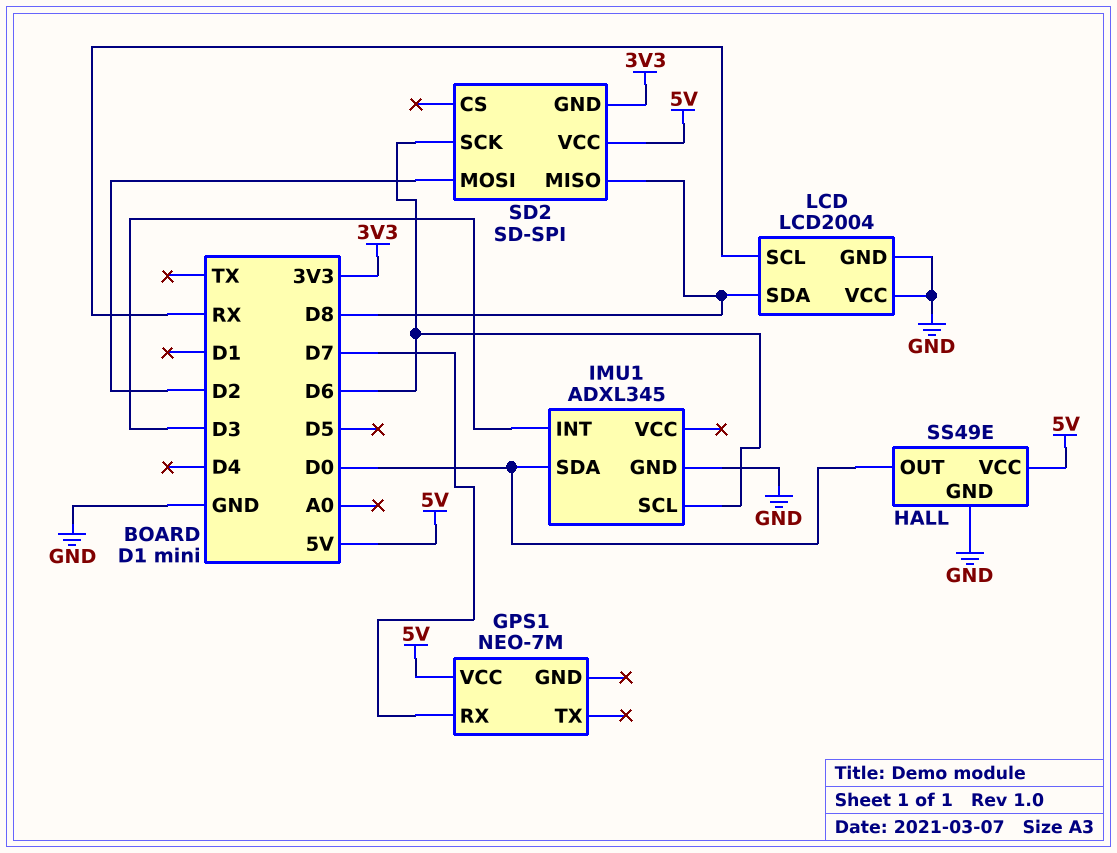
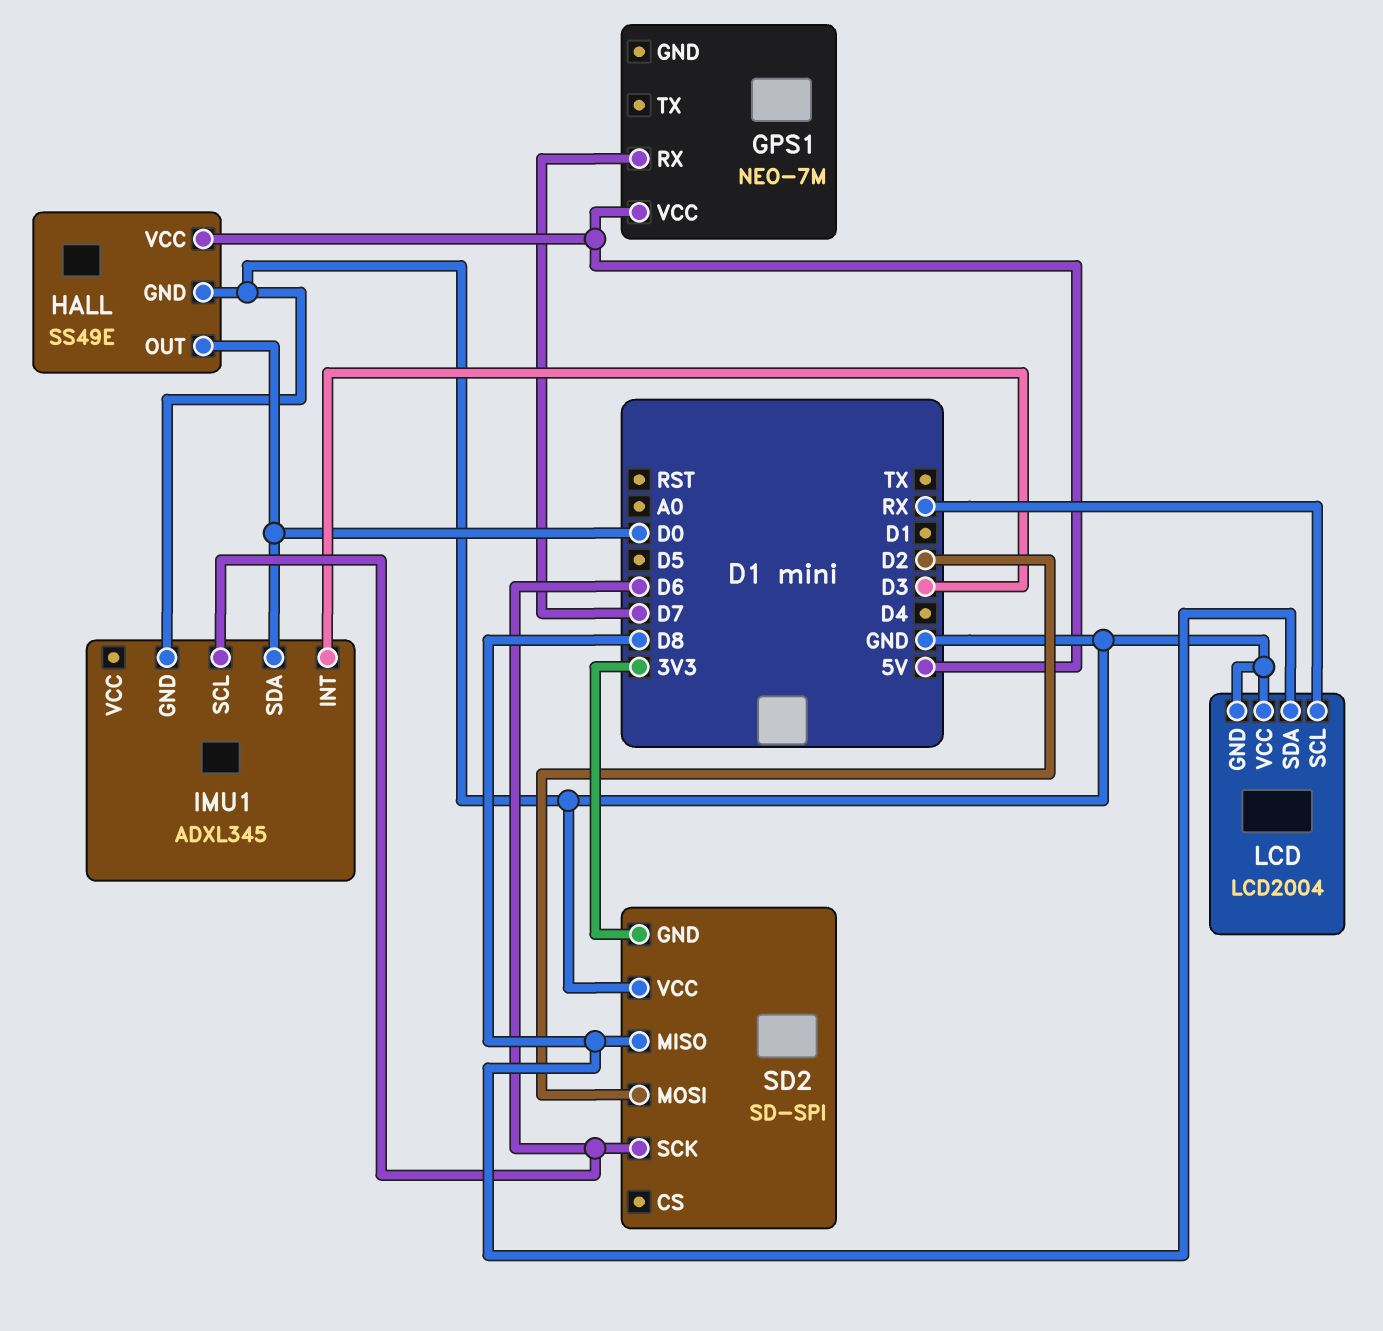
SD2 pin VCC: 5V -> GND

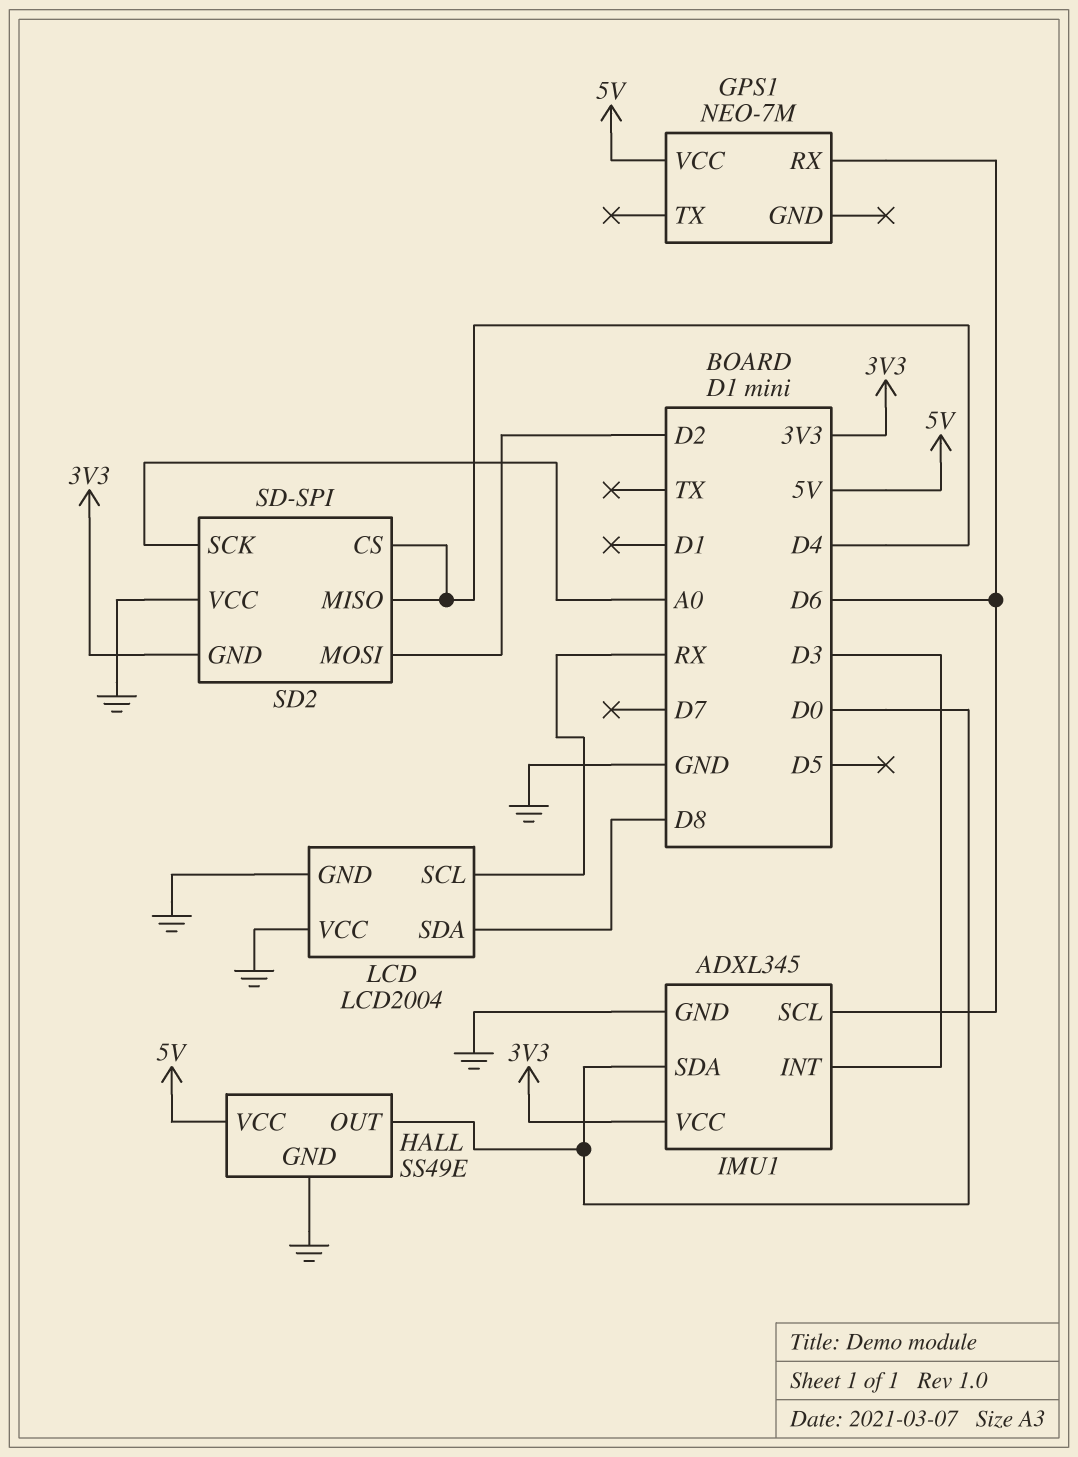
GPS1 pin RX: D7 -> D6
IMU1 pin VCC: none -> 3V3
SD2 pin CS: none -> D4
SD2 pin MISO: D8 -> D4
SD2 pin SCK: D6 -> A0

